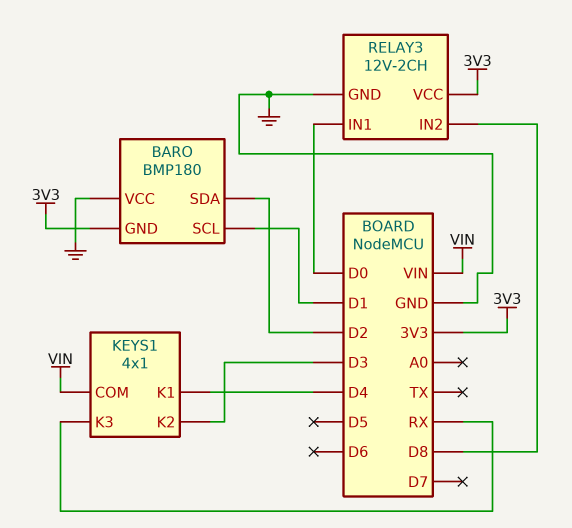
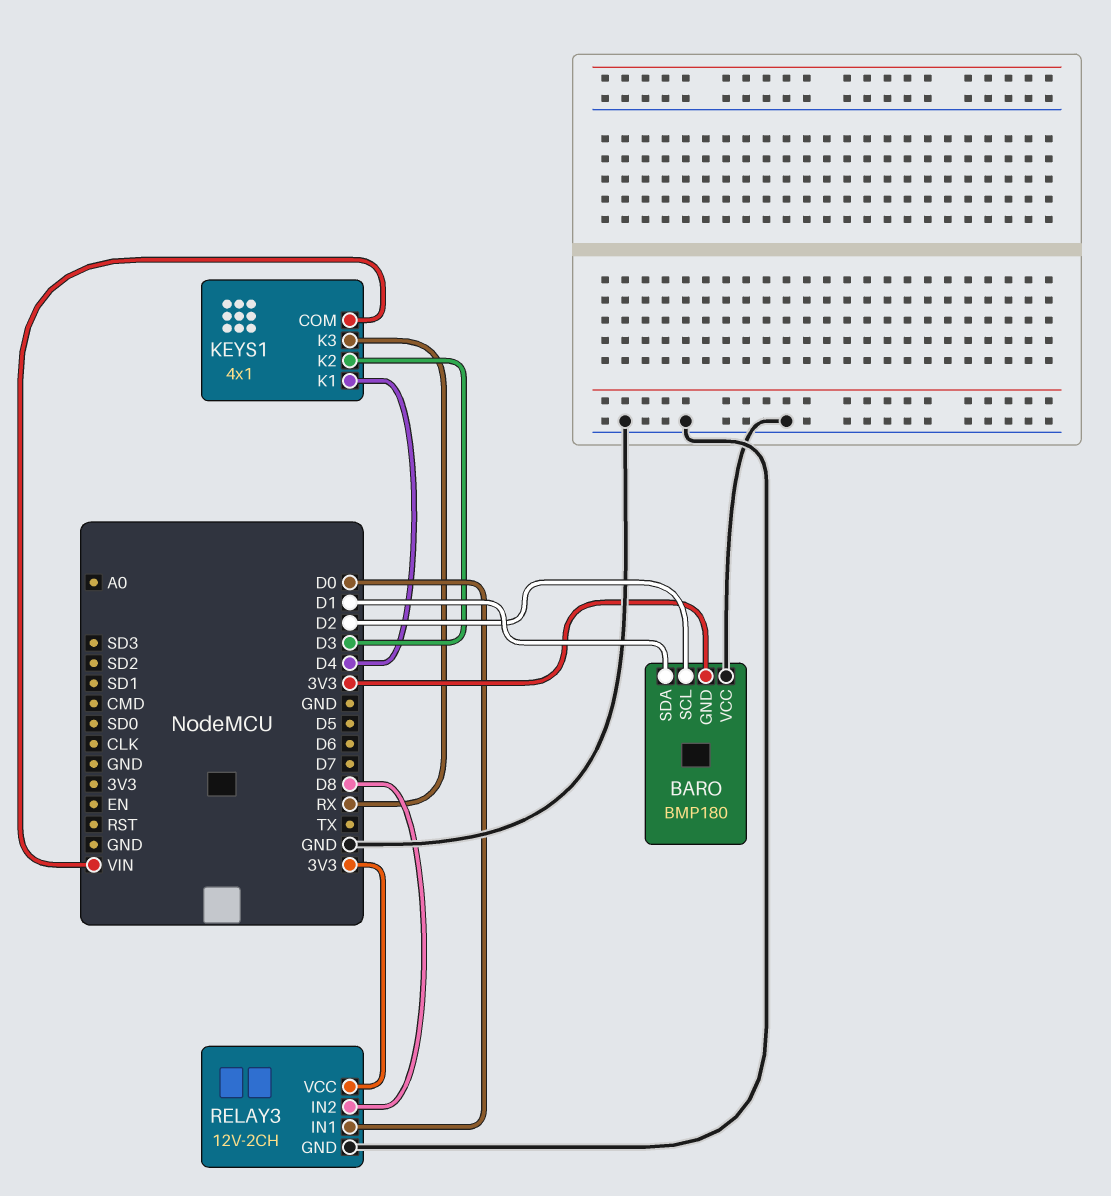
BARO pin SCL: D1 -> D2
BARO pin SDA: D2 -> D1

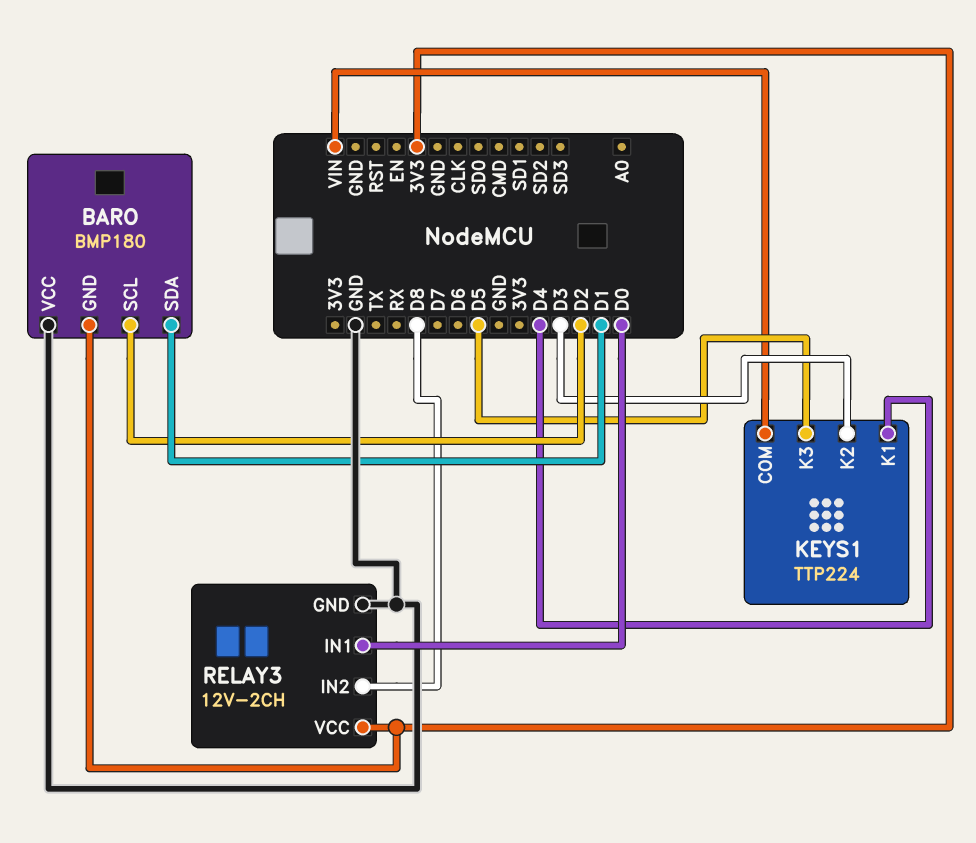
KEYS1: 4x1 -> TTP224
KEYS1 pin K3: RX -> D5

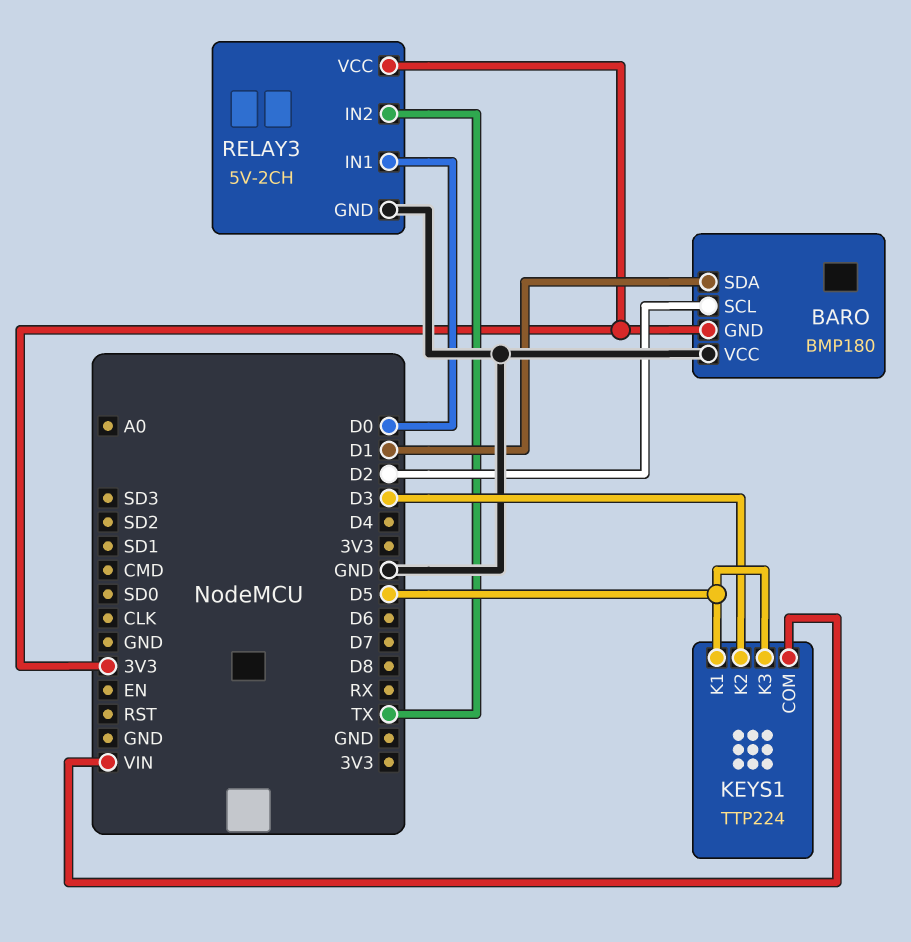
KEYS1 pin K1: D4 -> D5
RELAY3: 12V-2CH -> 5V-2CH
RELAY3 pin IN2: D8 -> TX

